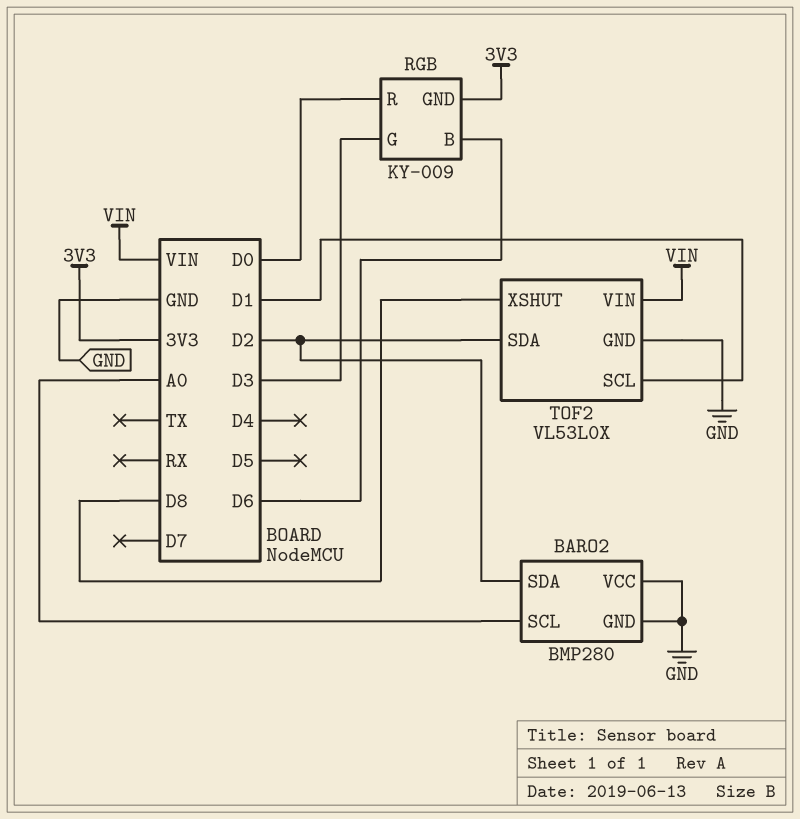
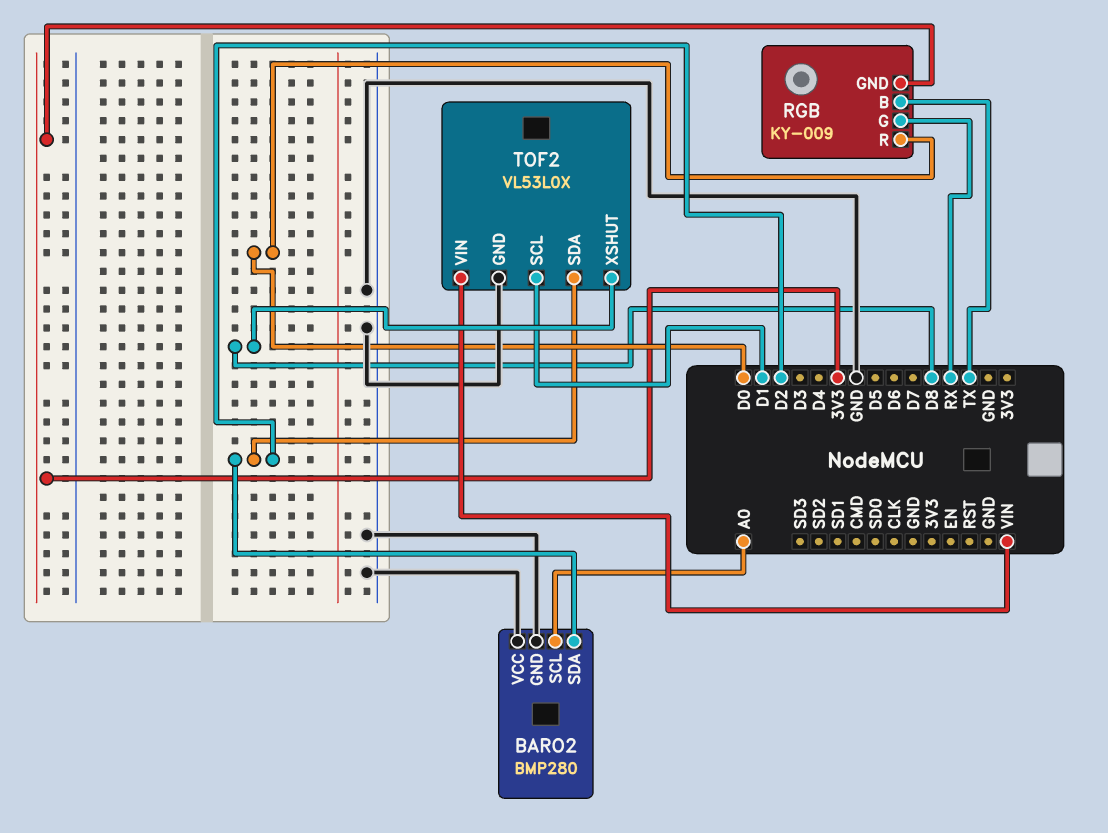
RGB pin B: D6 -> TX
RGB pin G: D3 -> RX

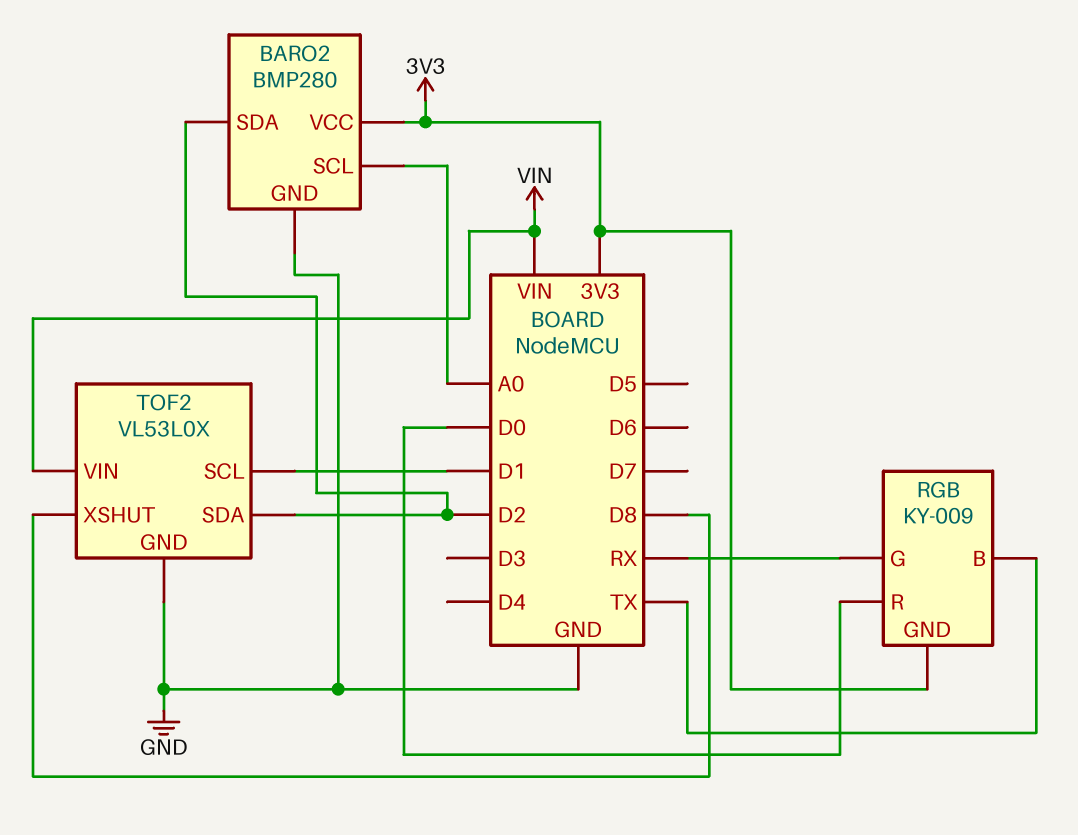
BARO2 pin VCC: GND -> 3V3

